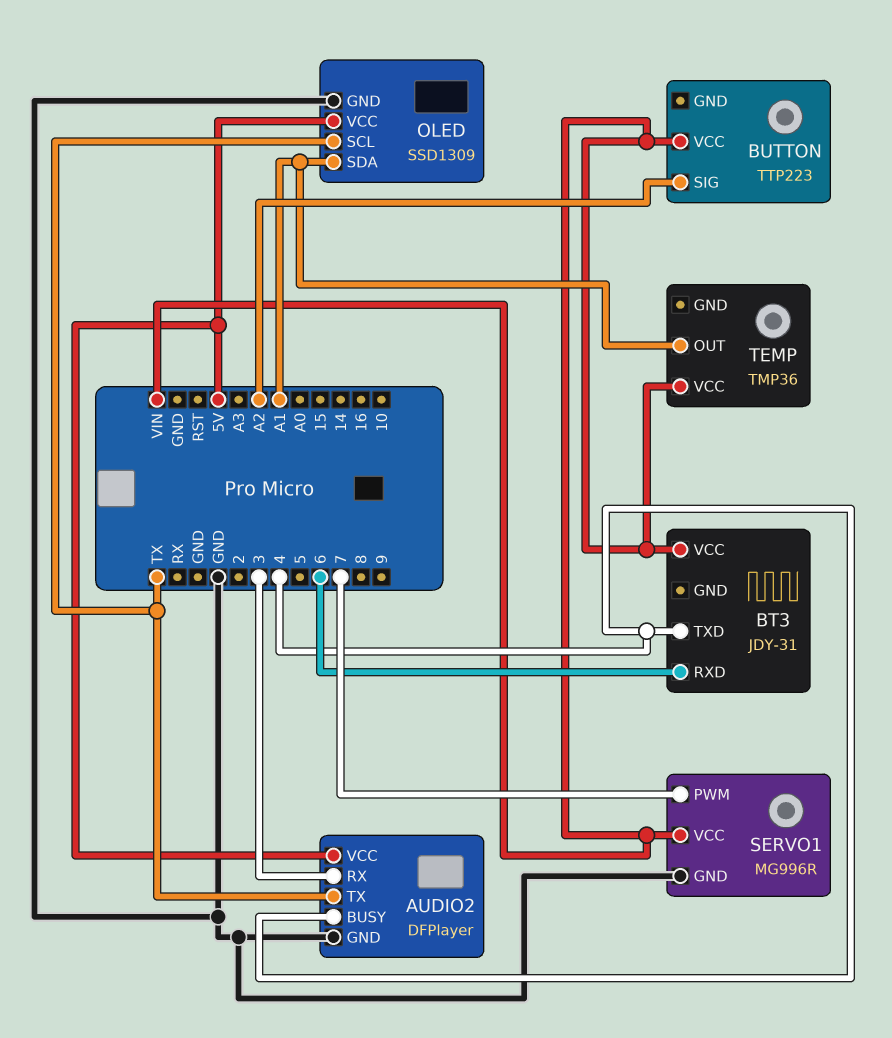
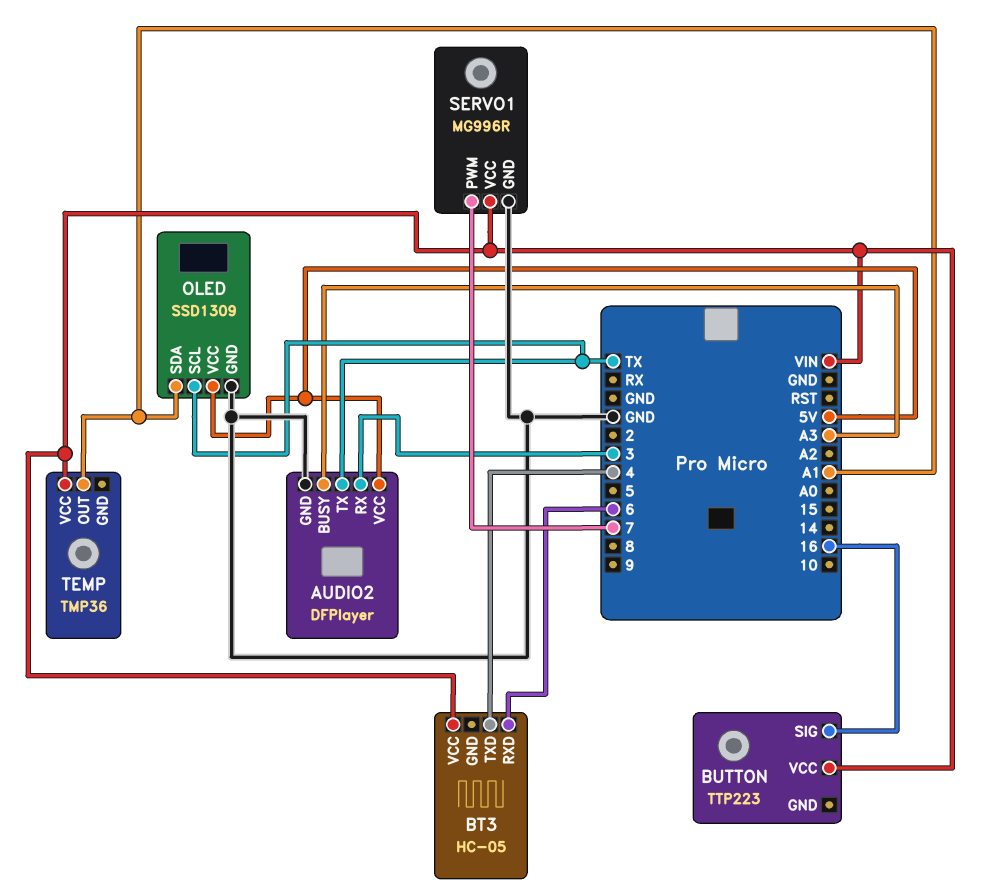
AUDIO2 pin BUSY: 4 -> A3
BT3: JDY-31 -> HC-05
BUTTON pin SIG: A2 -> 16

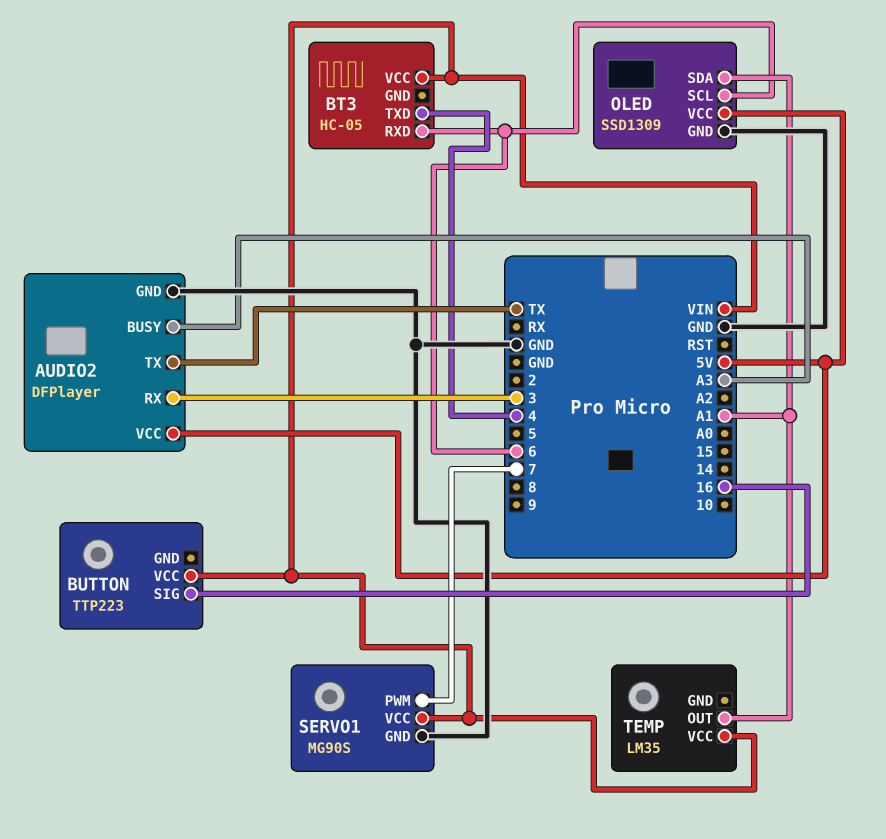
OLED pin SCL: TX -> 6
SERVO1: MG996R -> MG90S
TEMP: TMP36 -> LM35

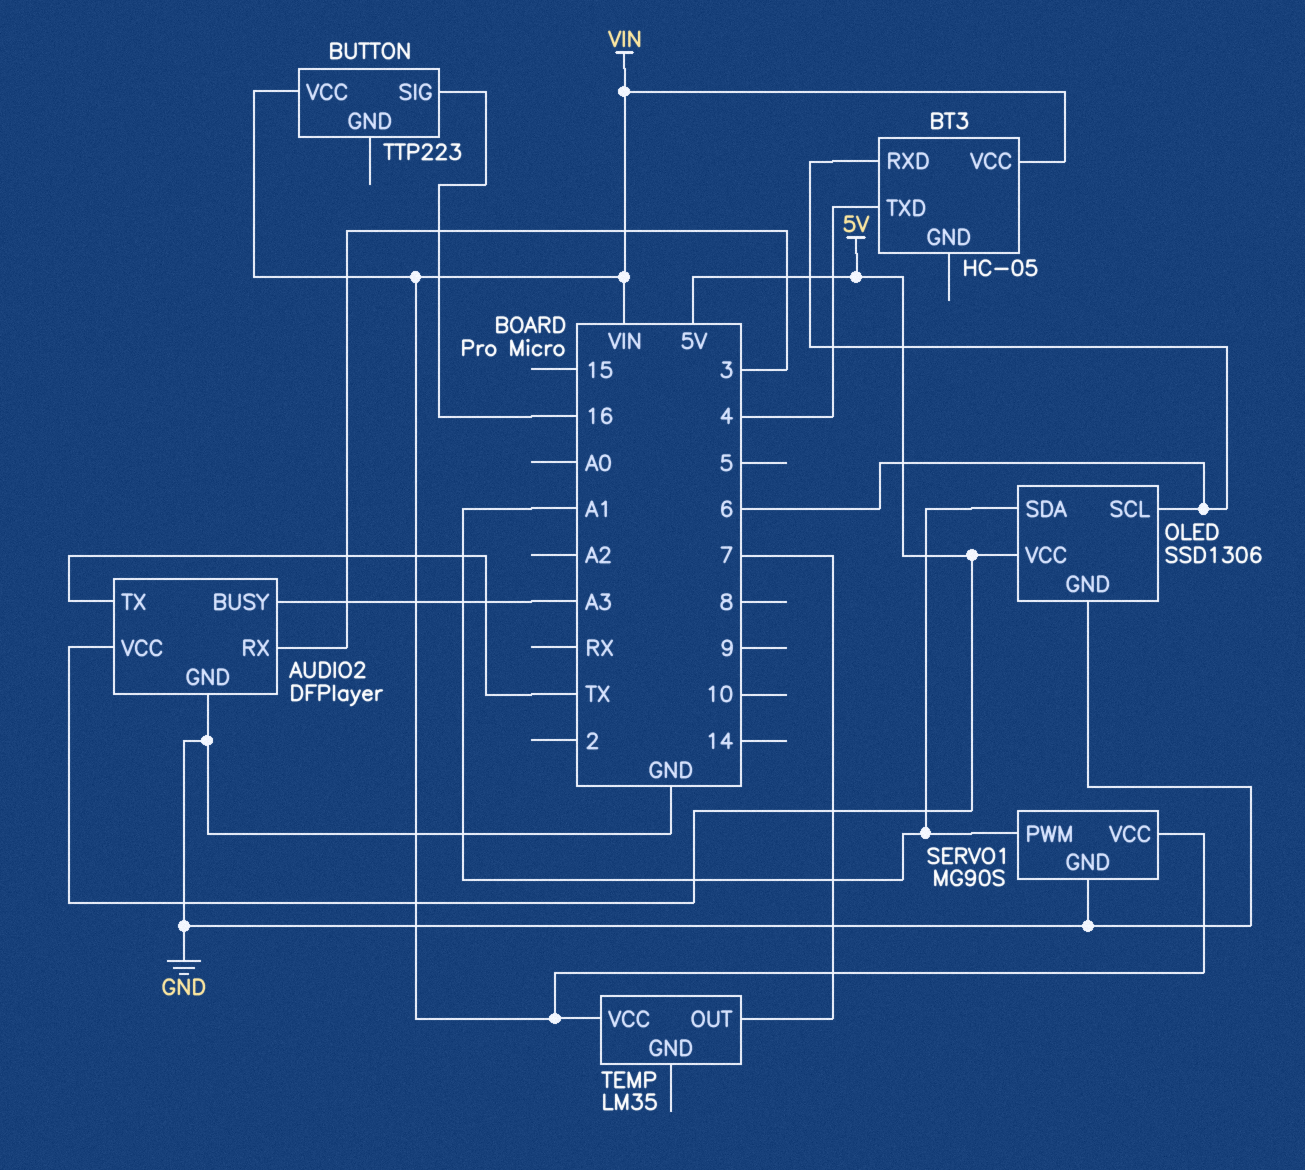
OLED: SSD1309 -> SSD1306
SERVO1 pin PWM: 7 -> A1
TEMP pin OUT: A1 -> 7

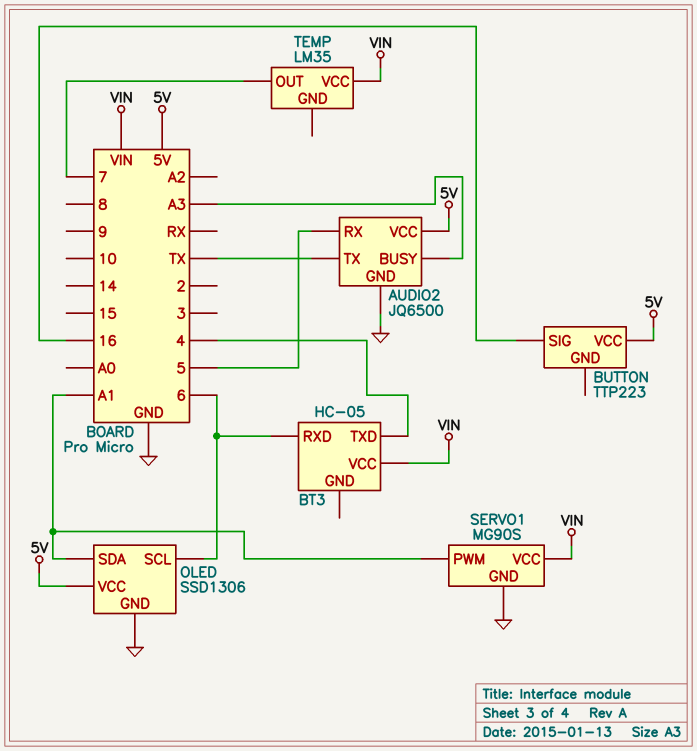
AUDIO2: DFPlayer -> JQ6500
AUDIO2 pin RX: 3 -> 5
BUTTON pin VCC: VIN -> 5V

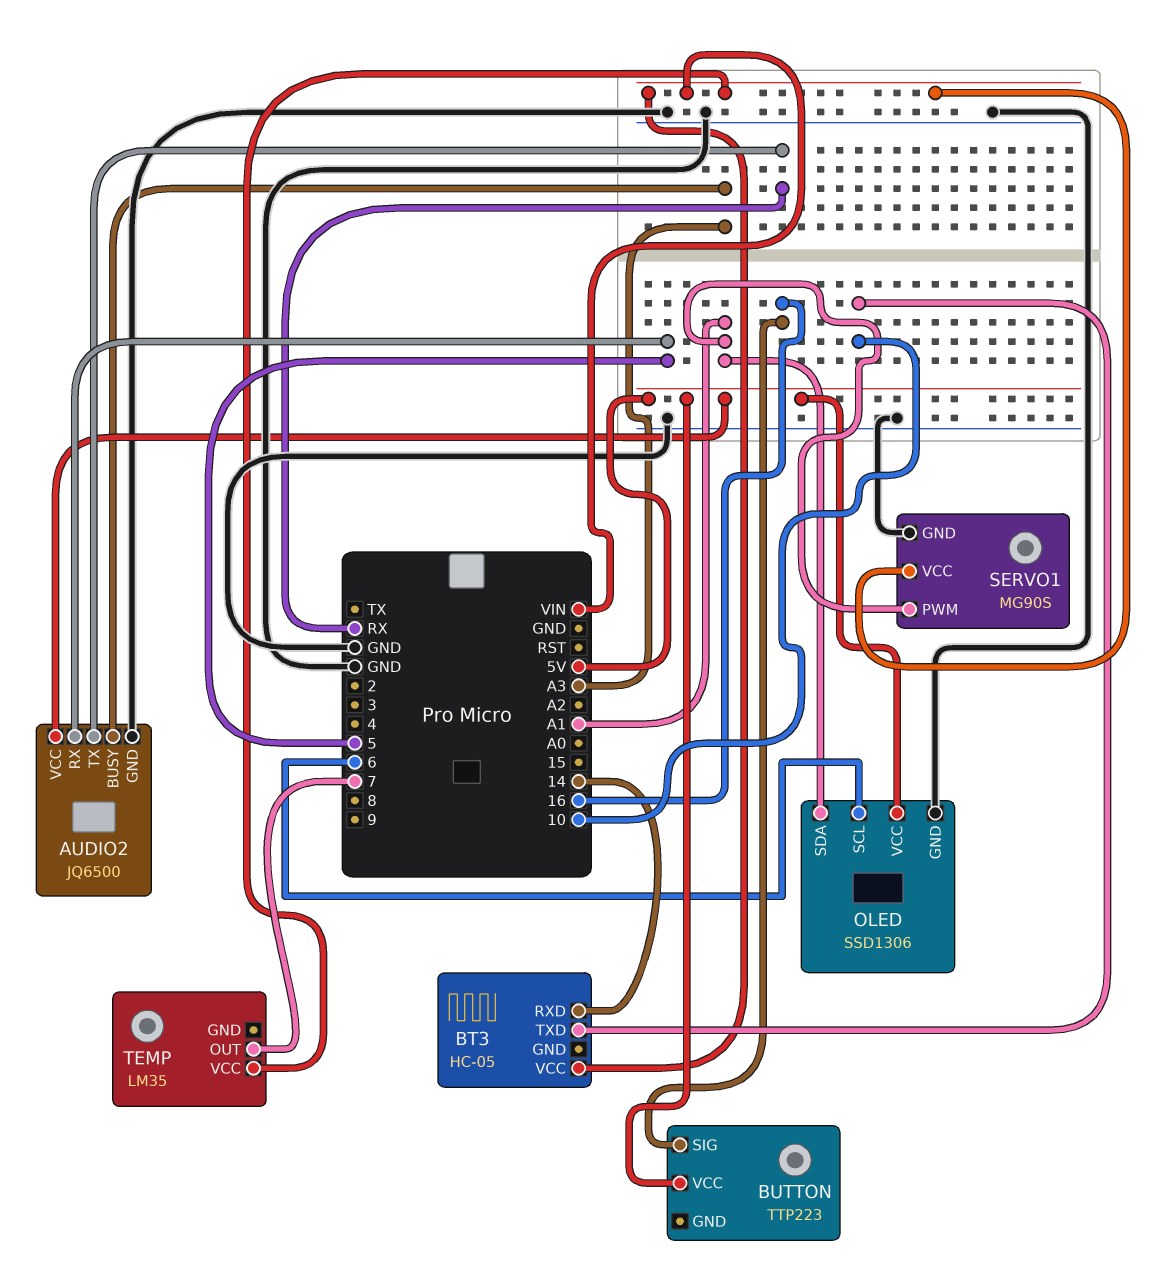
AUDIO2 pin TX: TX -> RX
BT3 pin RXD: 6 -> 14
BT3 pin TXD: 4 -> 10

